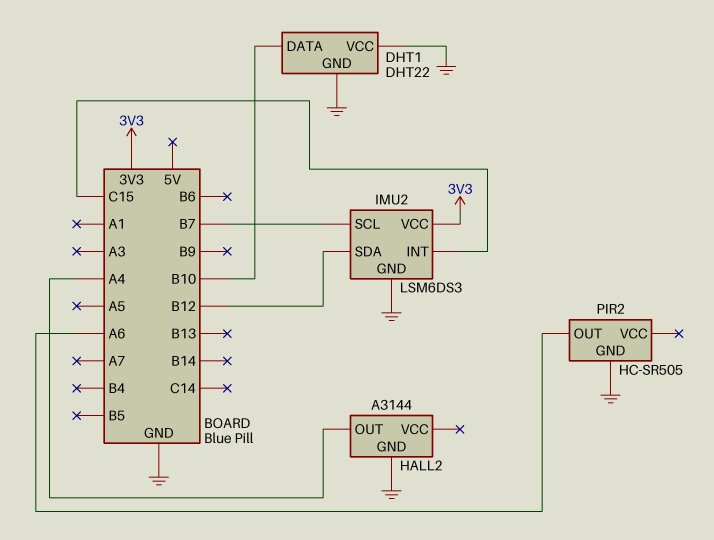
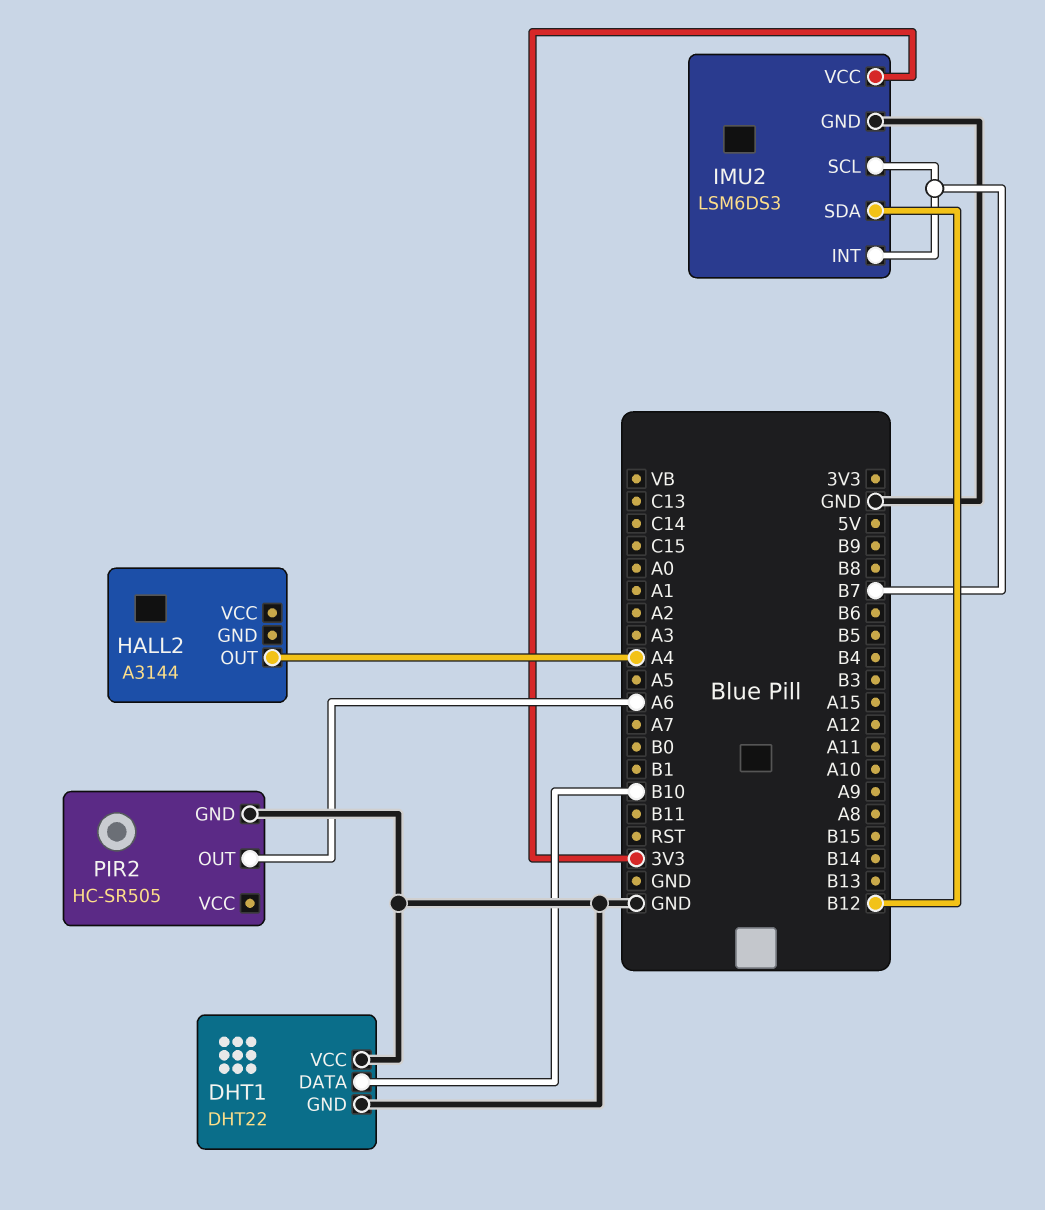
HALL2 pin GND: GND -> none
IMU2 pin INT: C15 -> B7

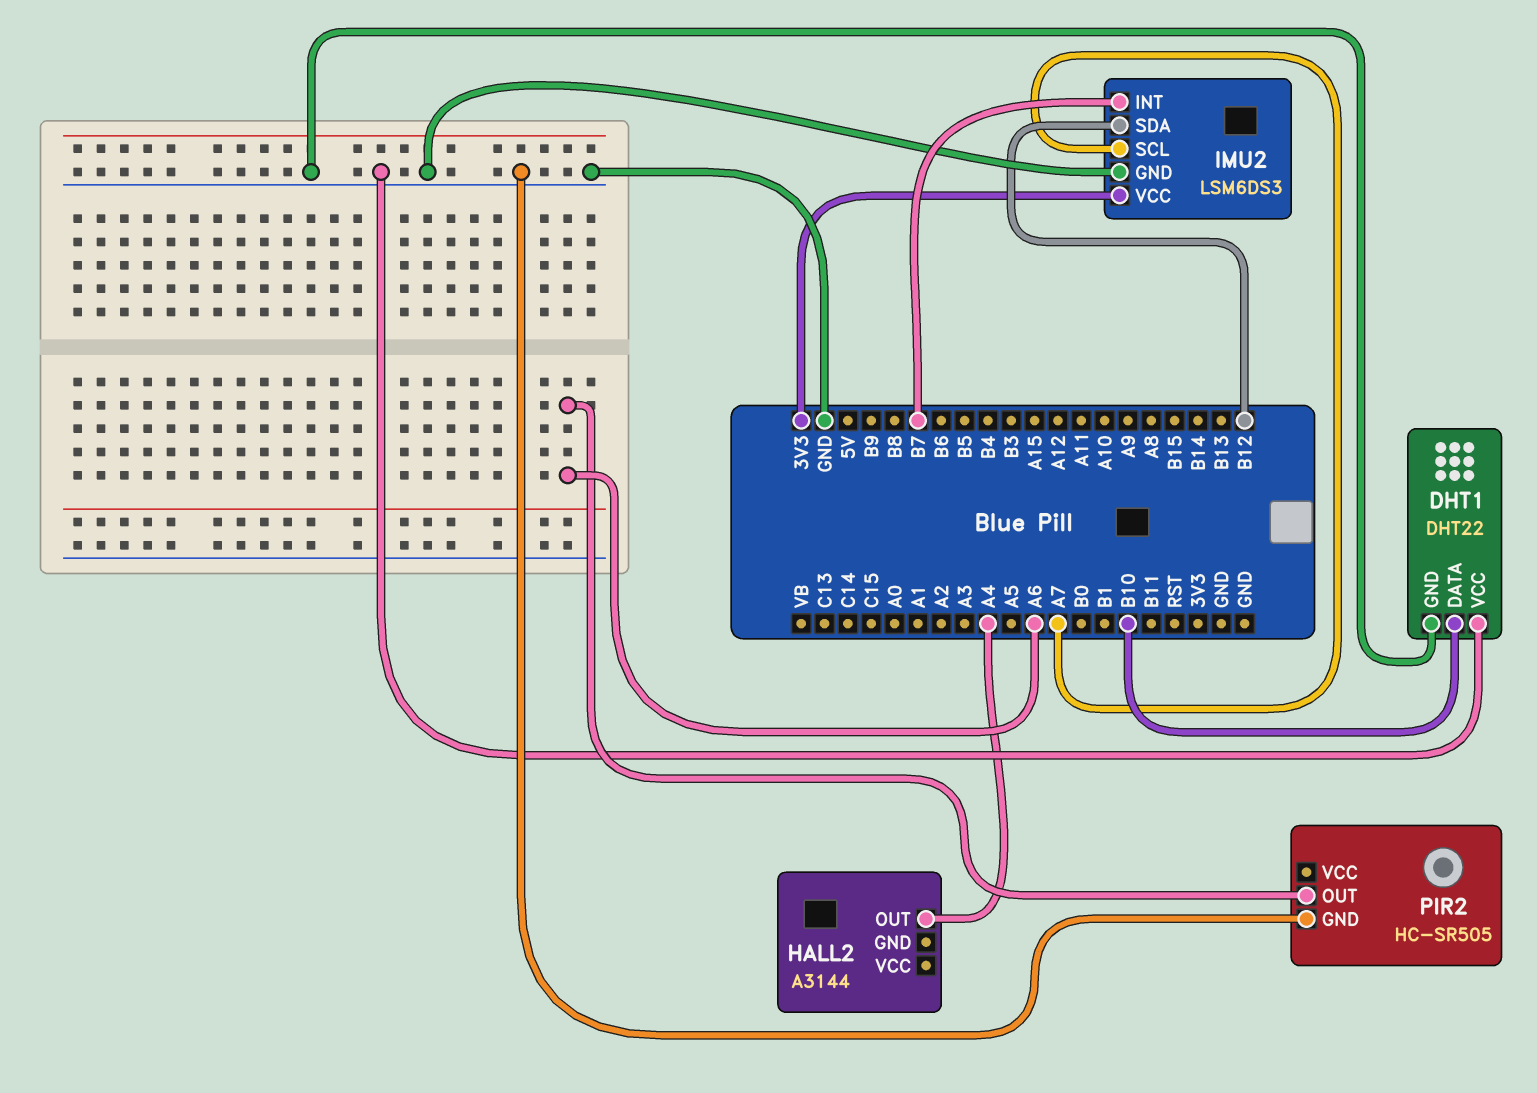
IMU2 pin SCL: B7 -> A7

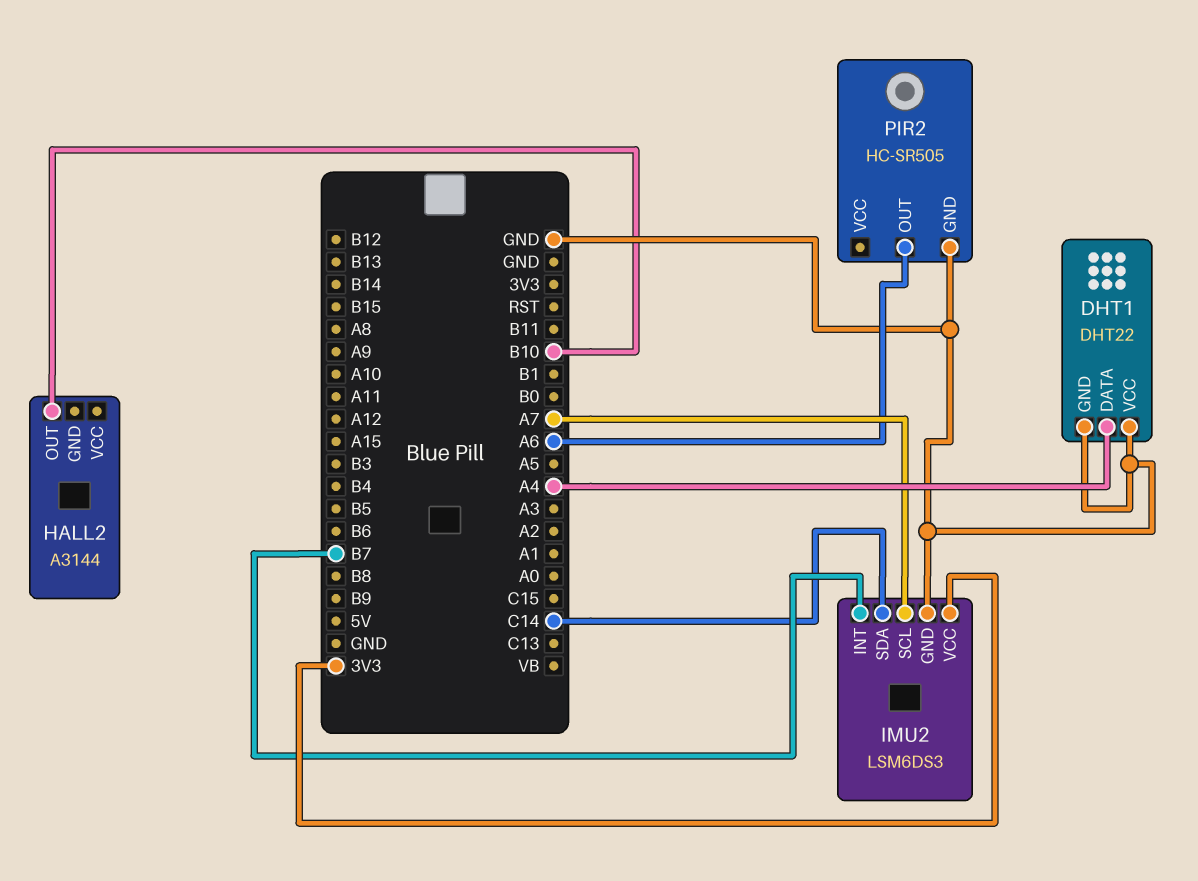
DHT1 pin DATA: B10 -> A4
HALL2 pin OUT: A4 -> B10
IMU2 pin SDA: B12 -> C14

